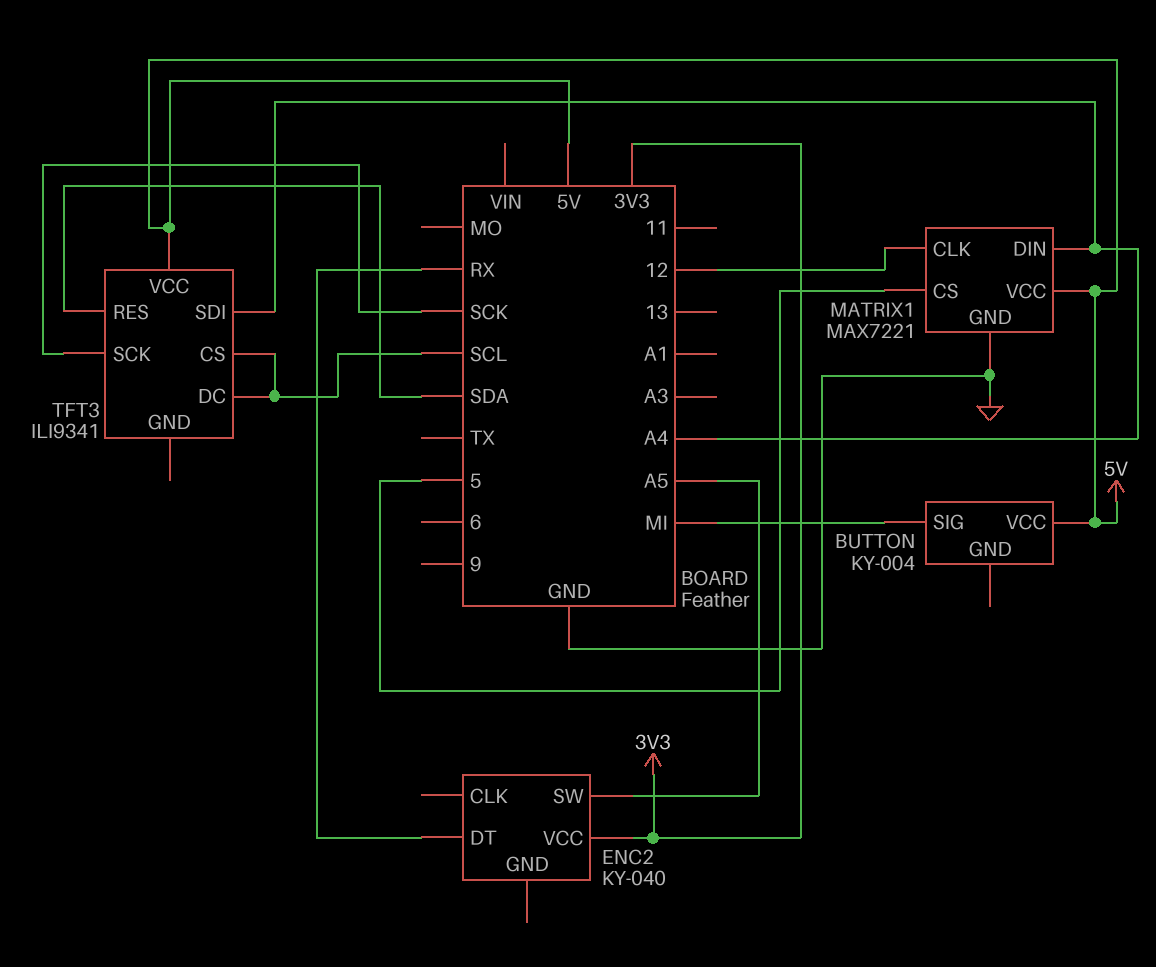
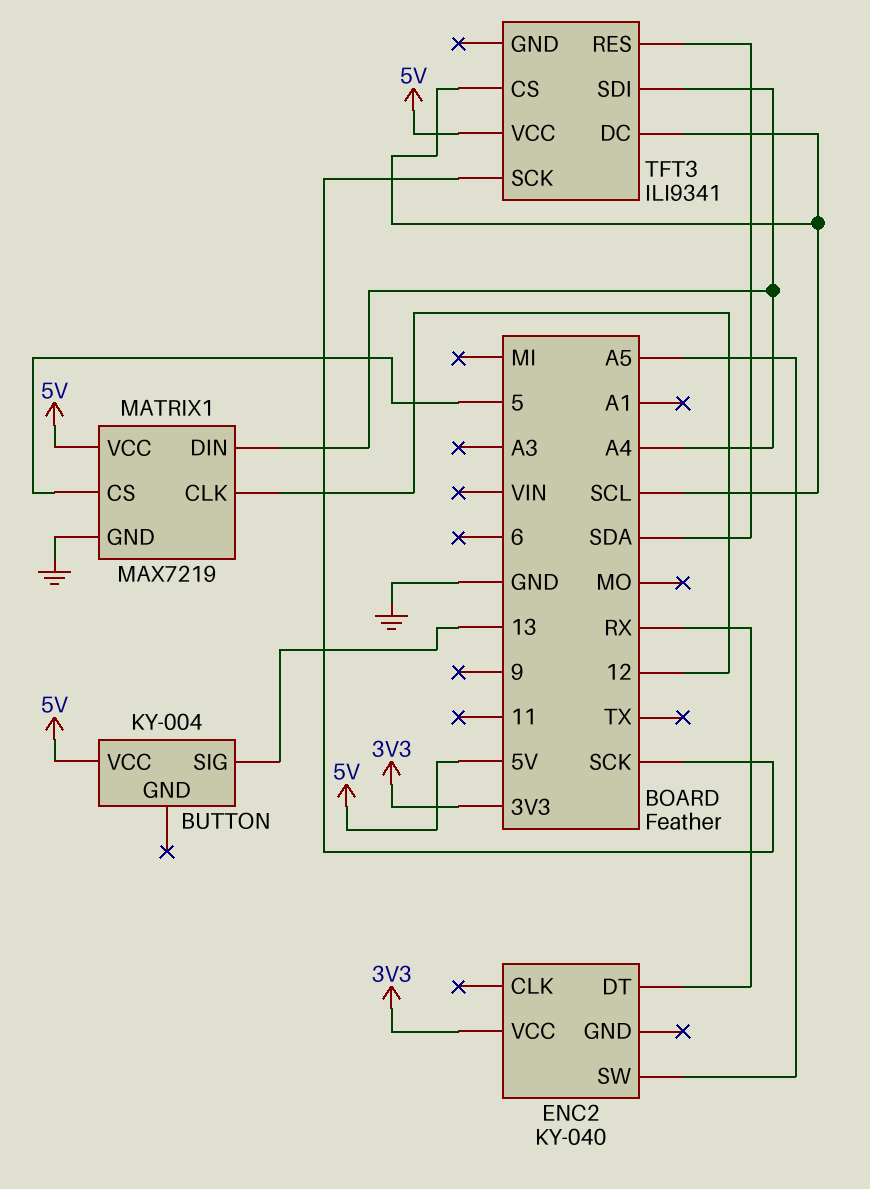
BUTTON pin SIG: MI -> 13
MATRIX1: MAX7221 -> MAX7219

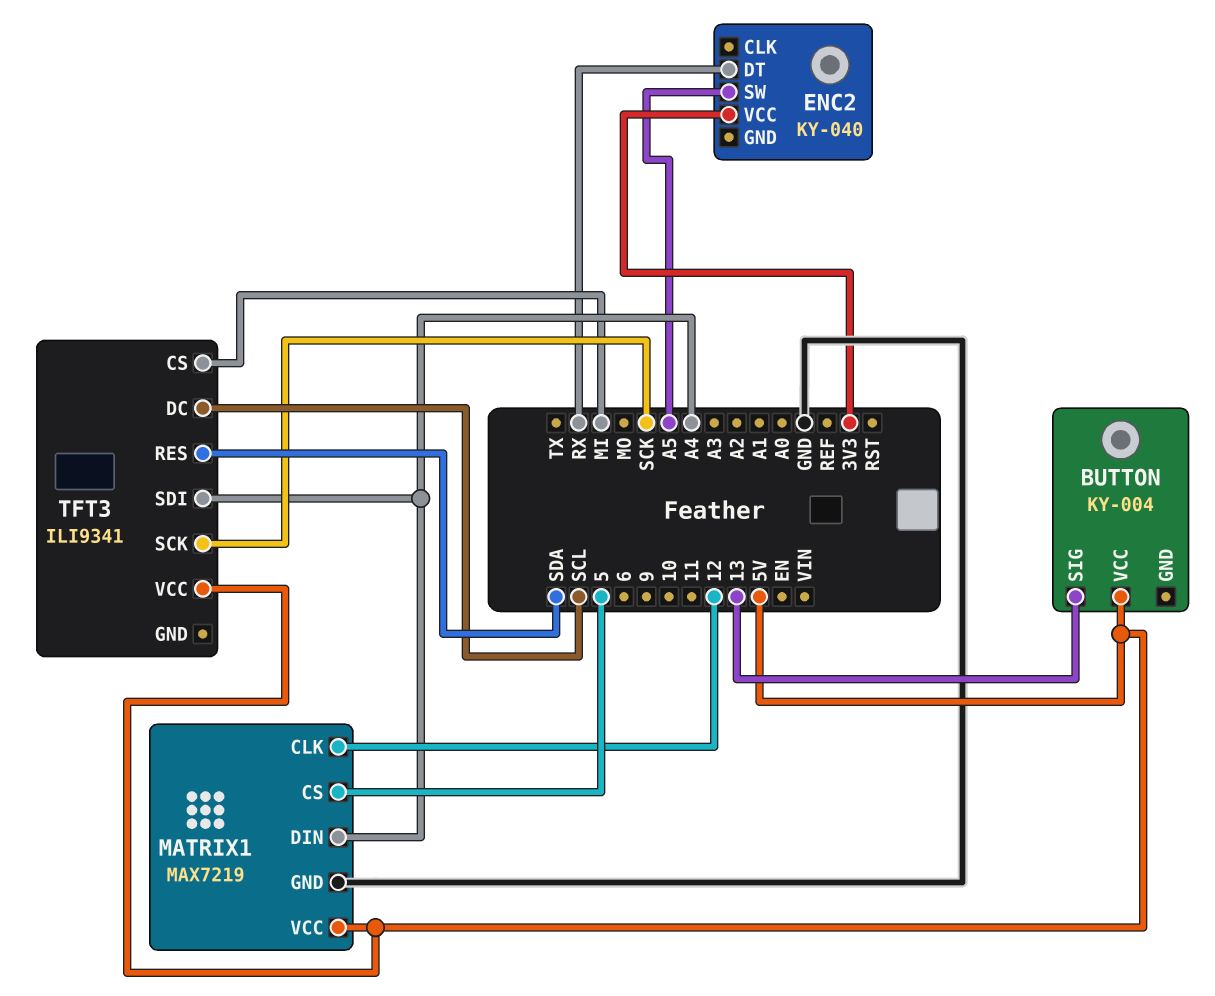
TFT3 pin CS: SCL -> MI

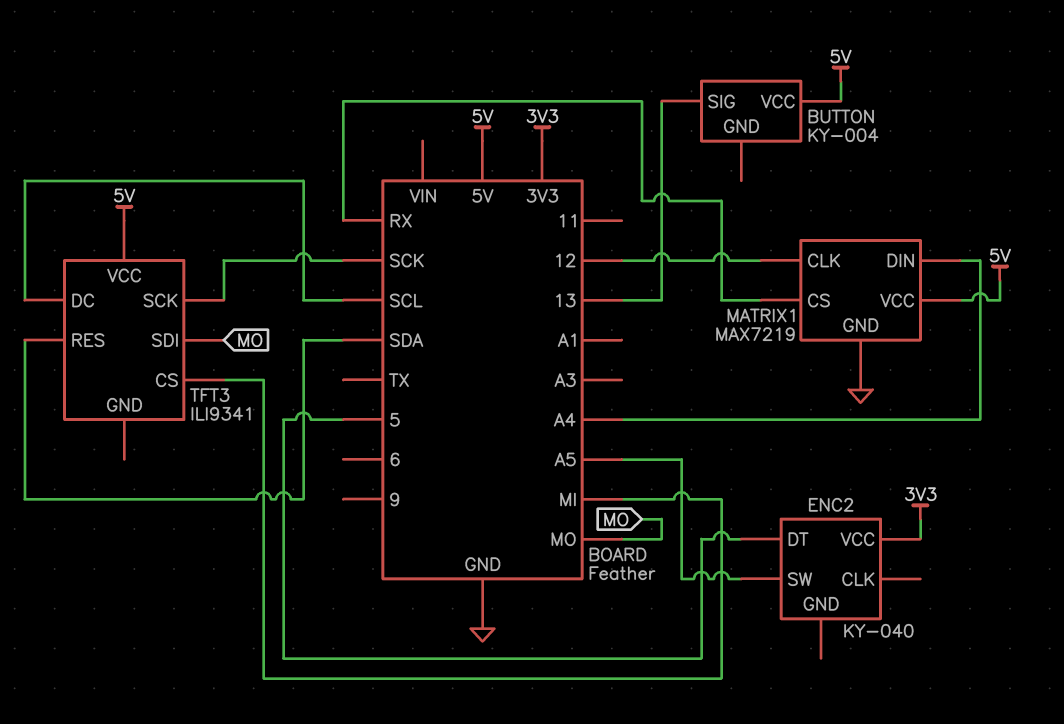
ENC2 pin DT: RX -> 5
MATRIX1 pin CS: 5 -> RX
TFT3 pin SDI: A4 -> MO

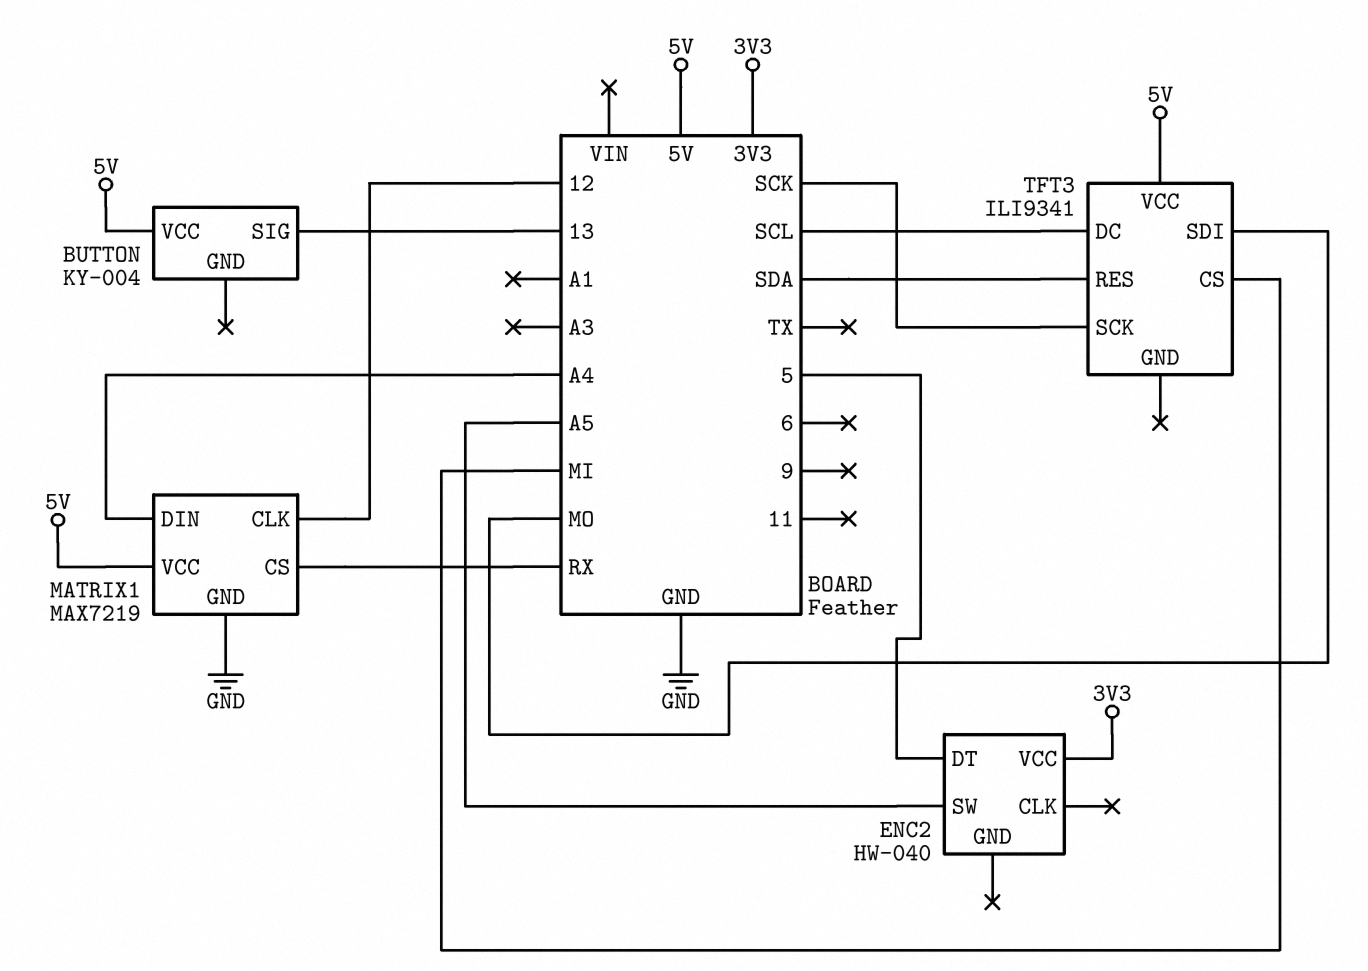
ENC2: KY-040 -> HW-040

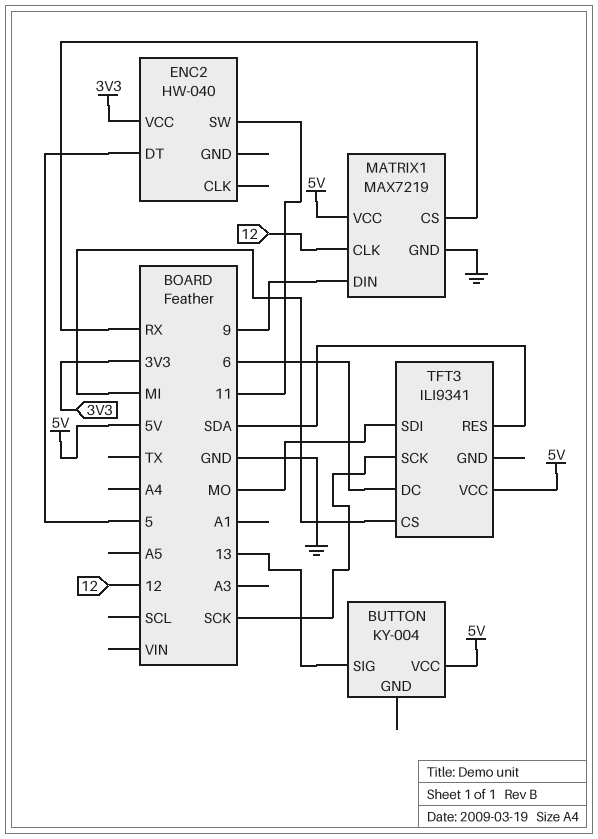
ENC2 pin SW: A5 -> 11
MATRIX1 pin DIN: A4 -> 9
TFT3 pin DC: SCL -> 6

